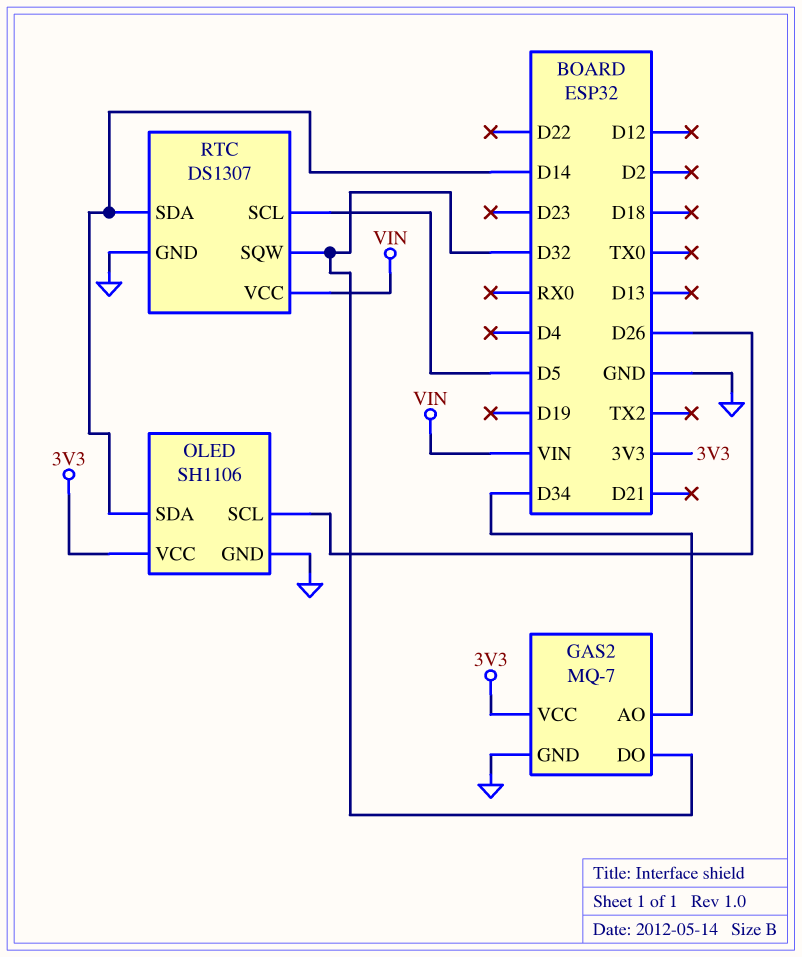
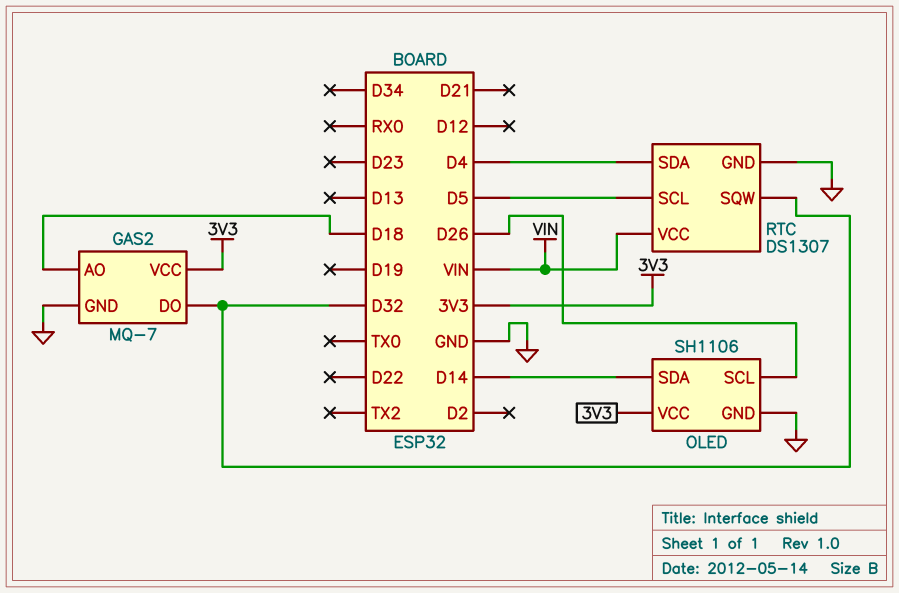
GAS2 pin AO: D34 -> D18
RTC pin SDA: D14 -> D4

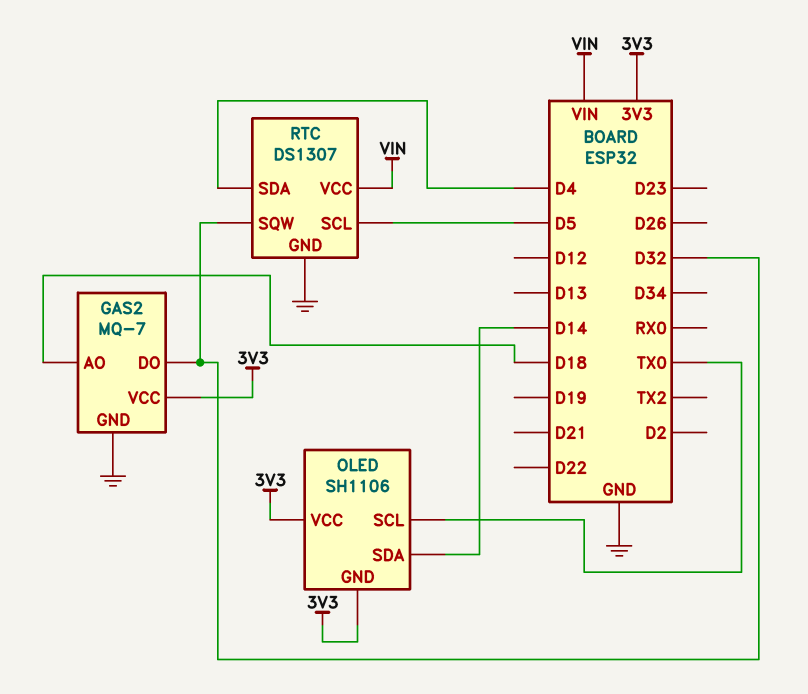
OLED pin GND: GND -> 3V3
OLED pin SCL: D26 -> TX0

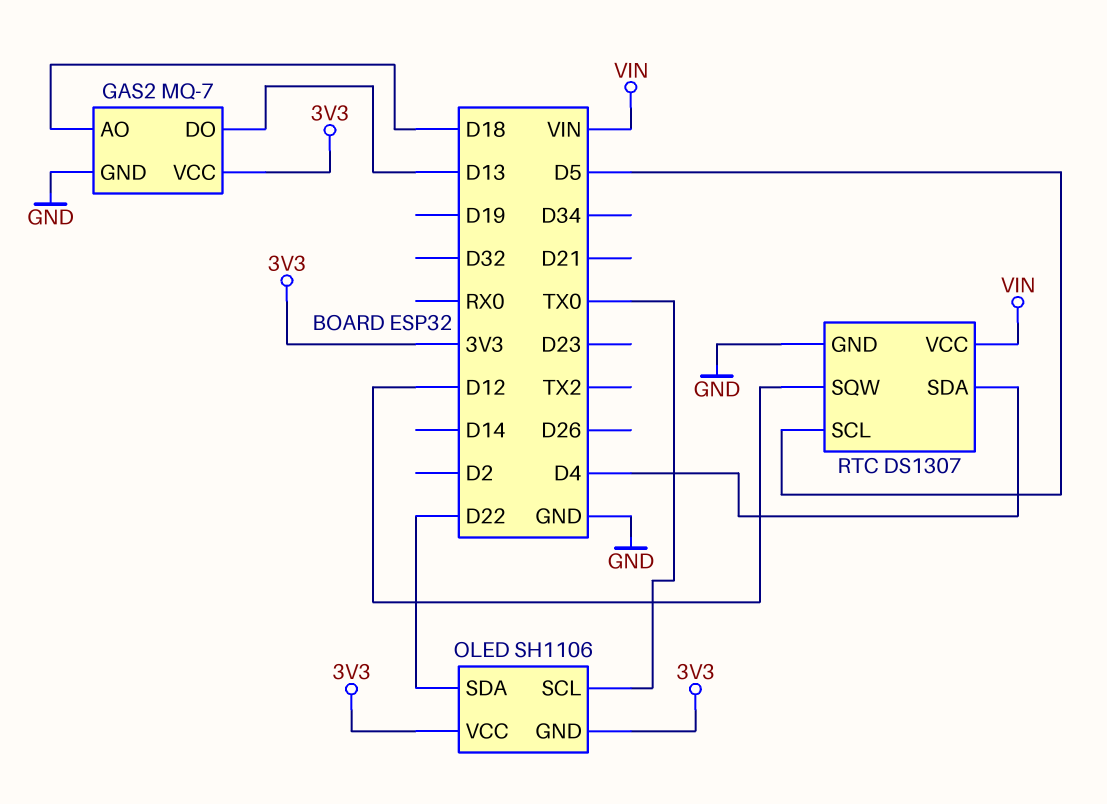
GAS2 pin DO: D32 -> D13
OLED pin SDA: D14 -> D22
RTC pin SQW: D32 -> D12

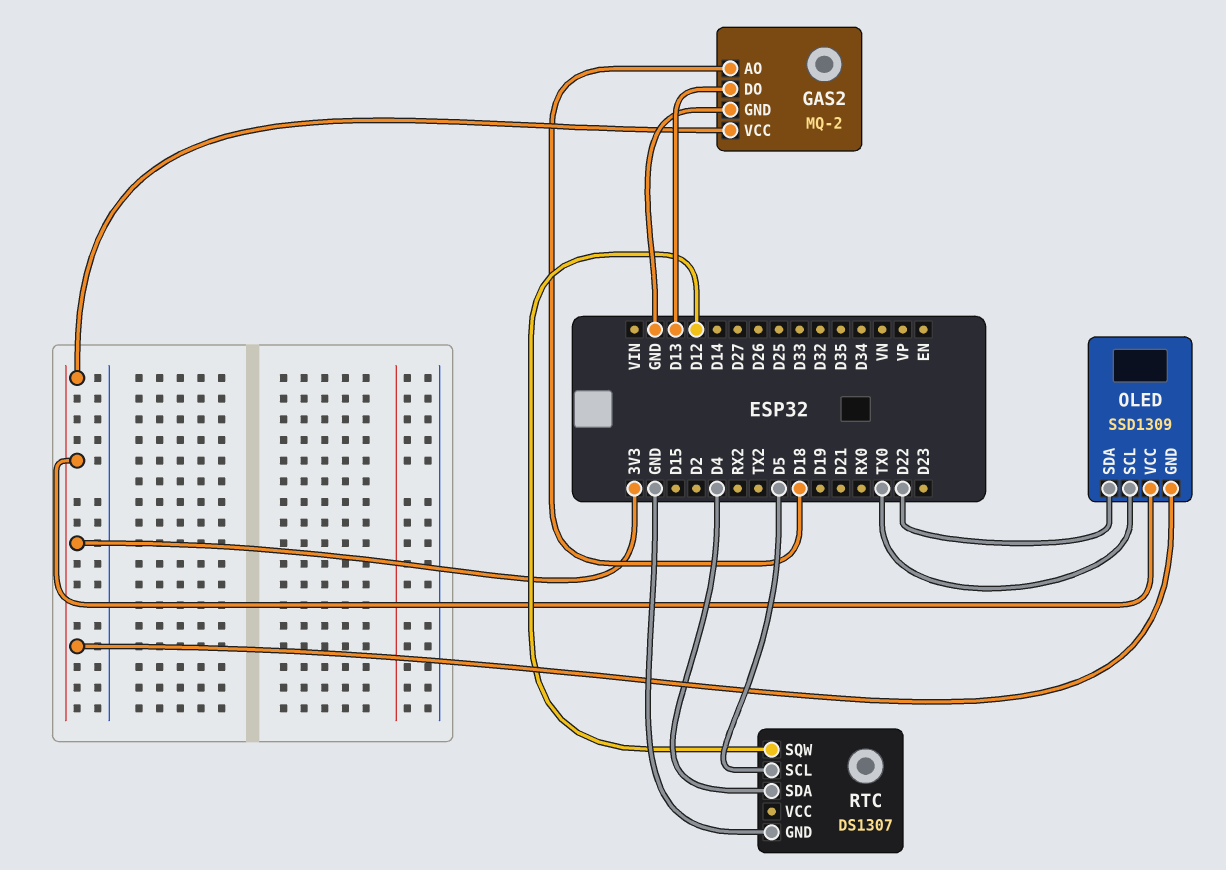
GAS2: MQ-7 -> MQ-2
OLED: SH1106 -> SSD1309
RTC pin VCC: VIN -> none

